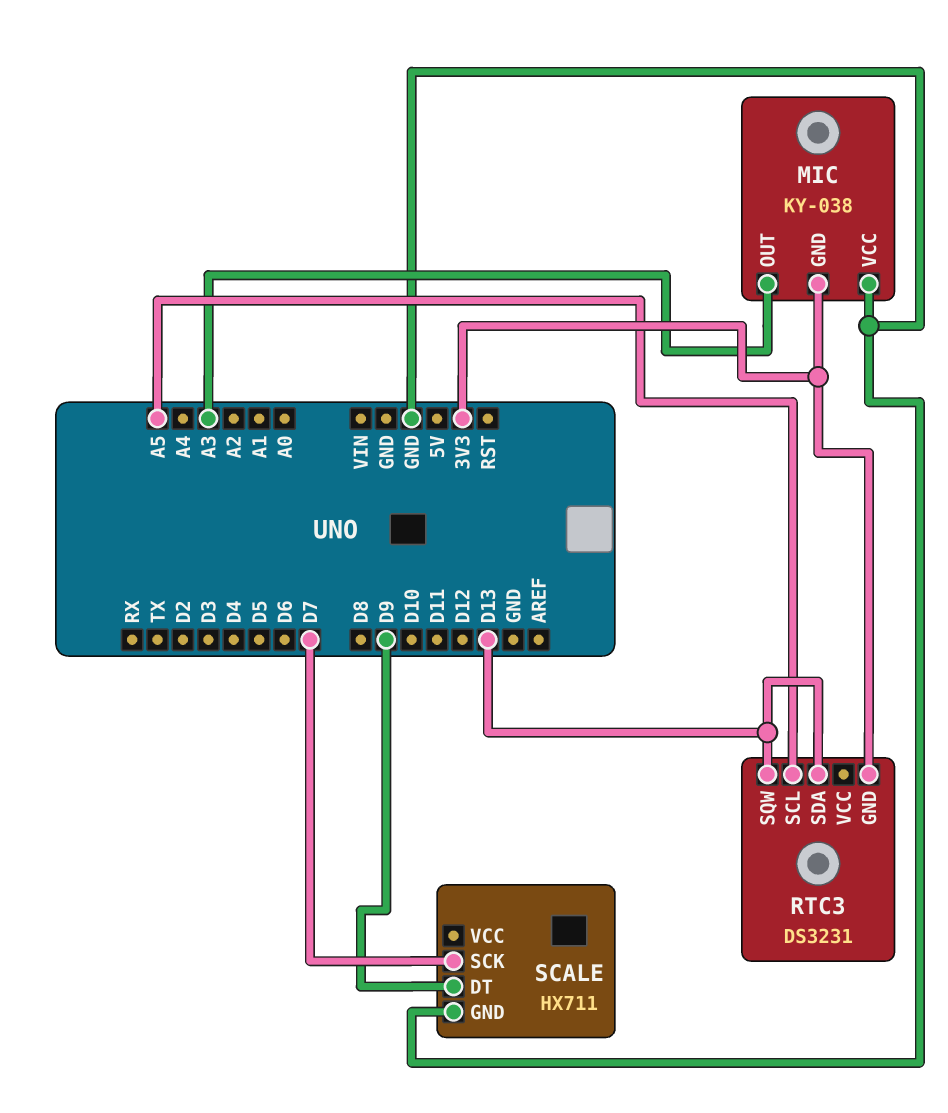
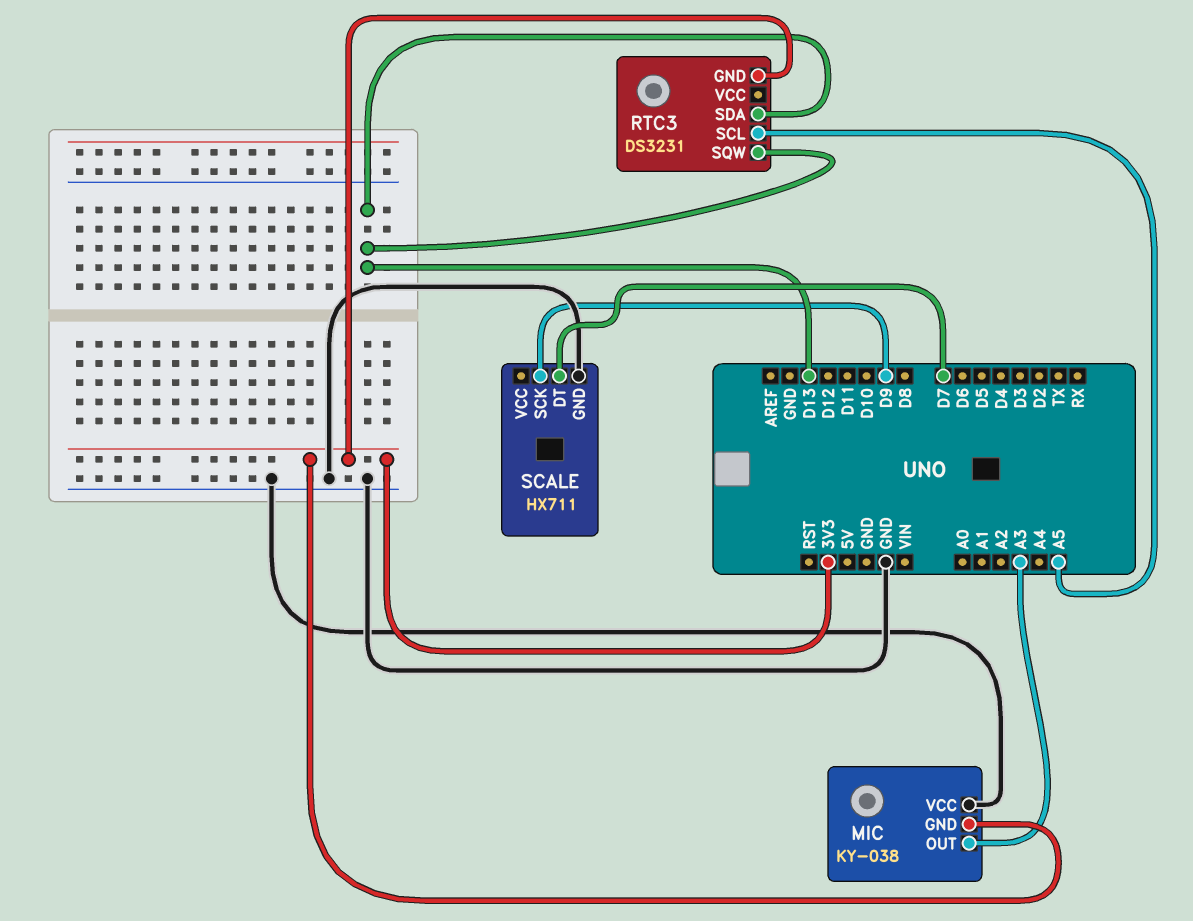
SCALE pin DT: D9 -> D7
SCALE pin SCK: D7 -> D9

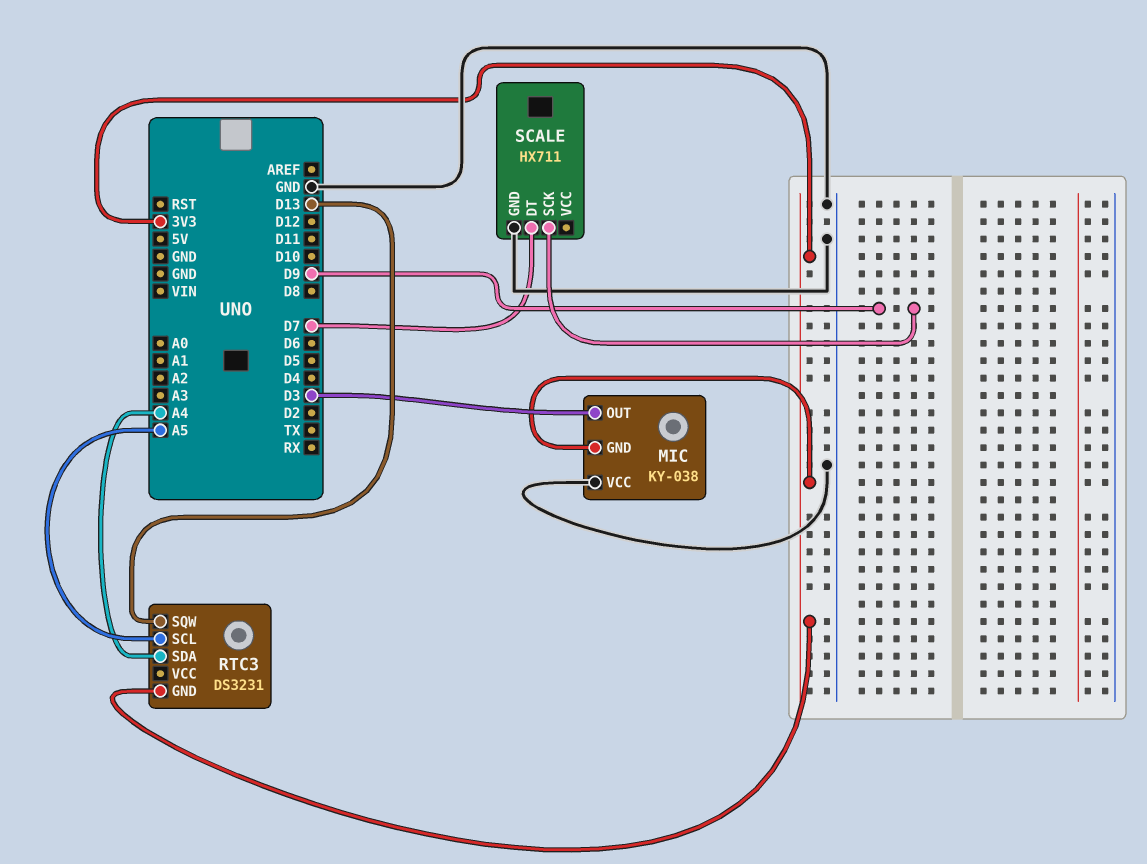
MIC pin OUT: A3 -> D3
RTC3 pin SDA: D13 -> A4

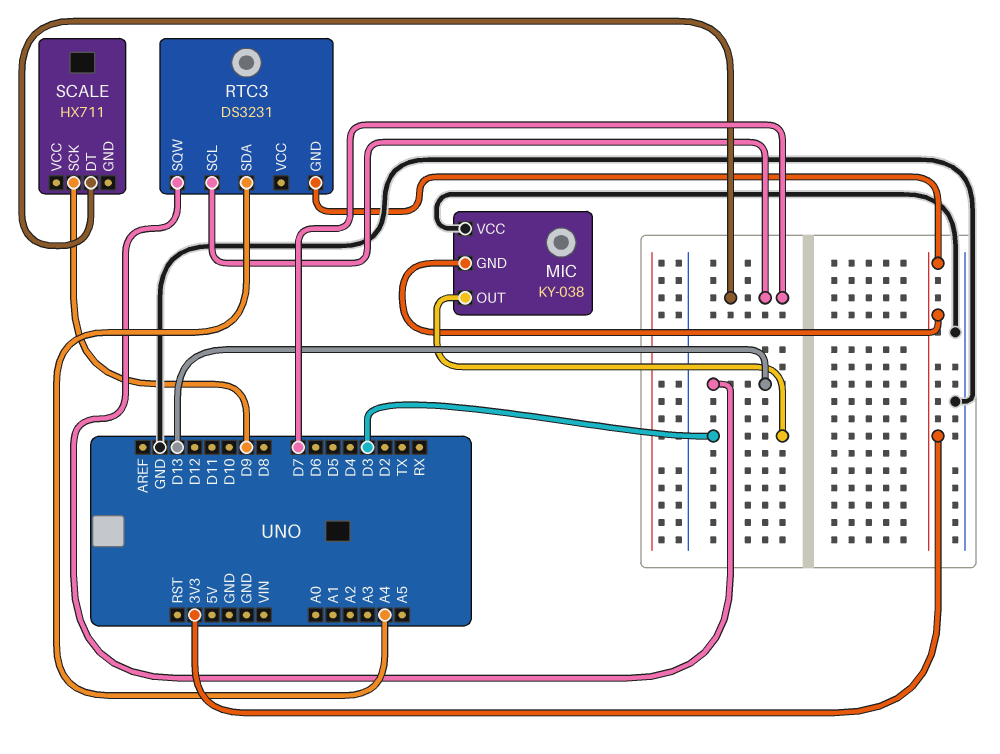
RTC3 pin SCL: A5 -> D7
SCALE pin GND: GND -> none

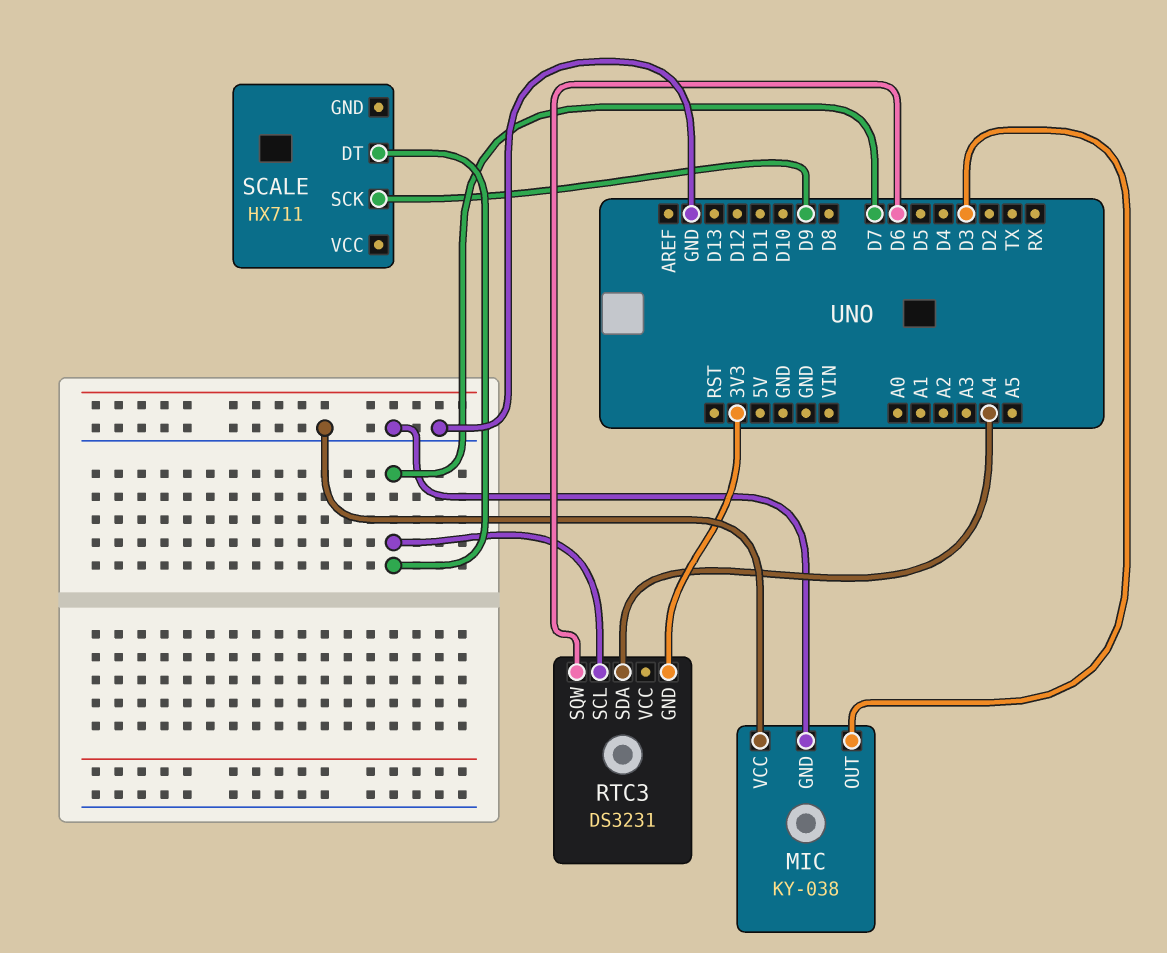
MIC pin GND: 3V3 -> GND
RTC3 pin SQW: D13 -> D6

